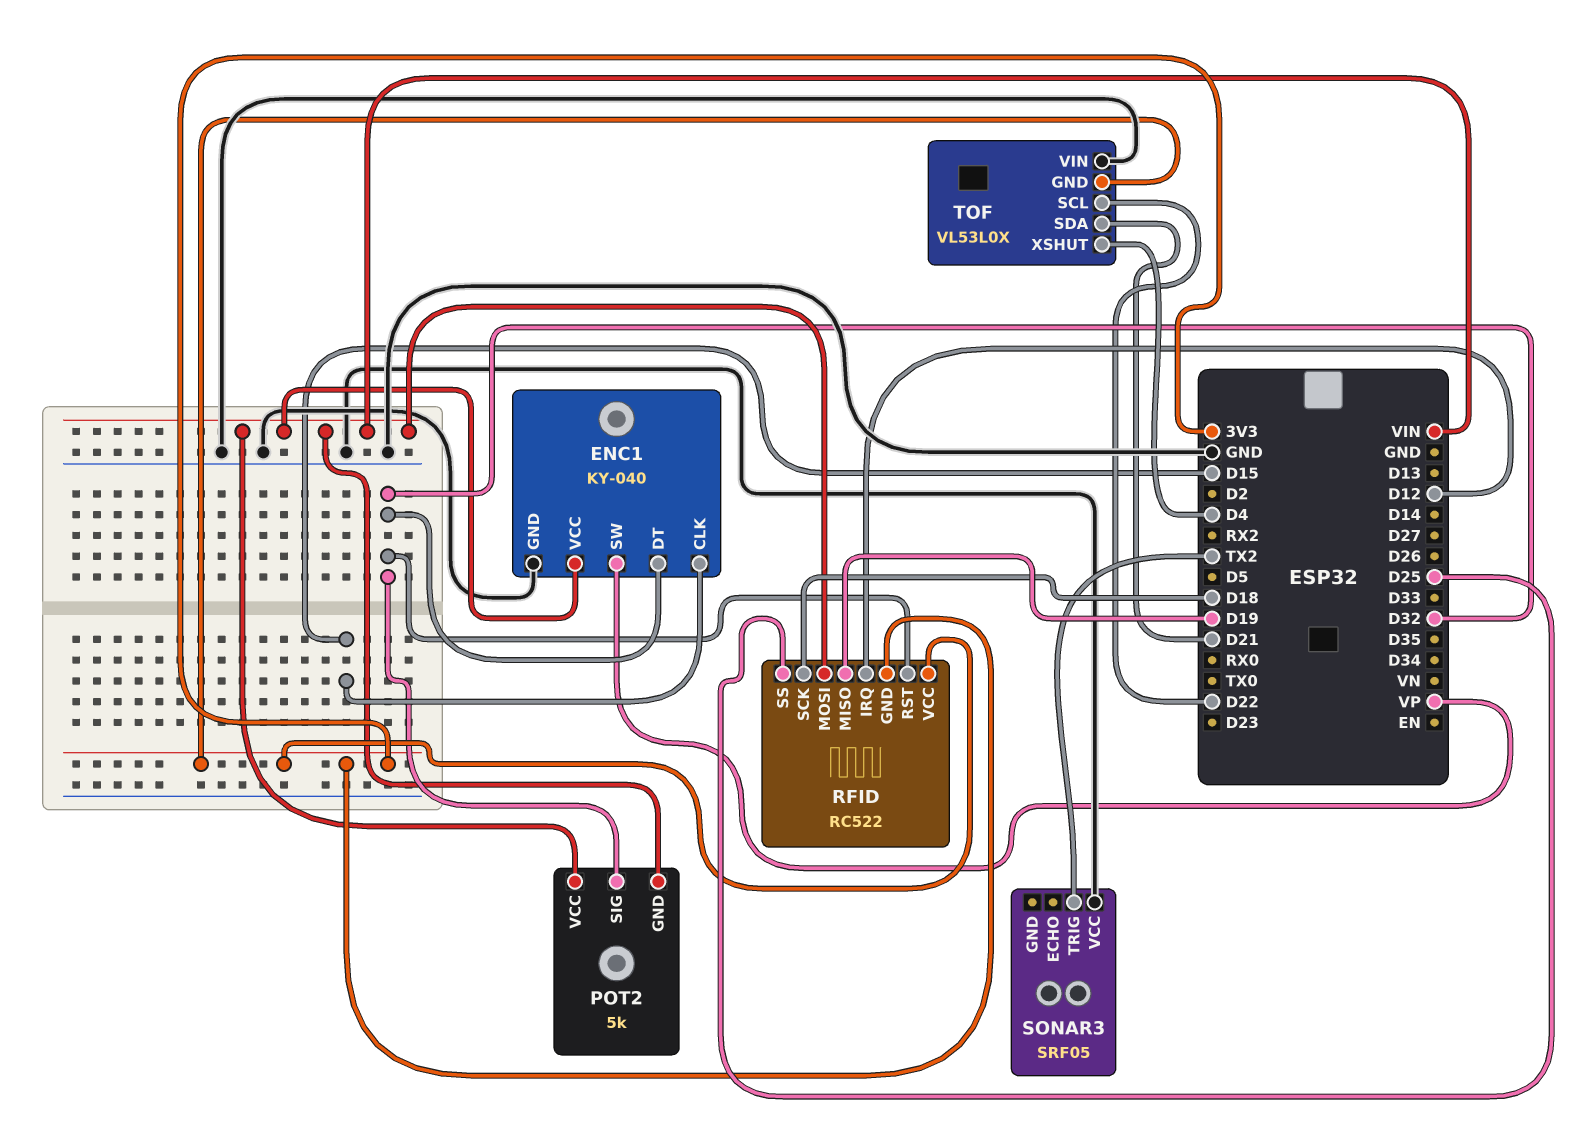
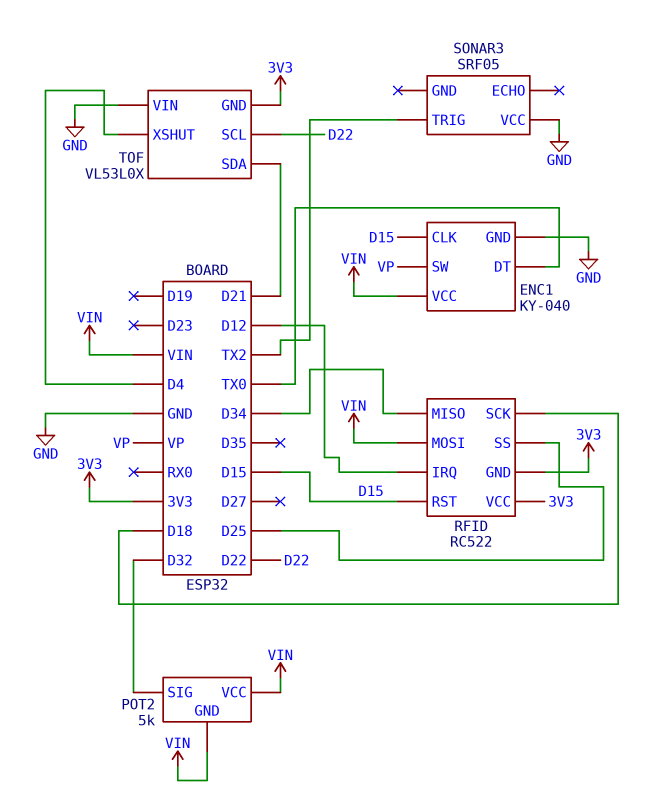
ENC1 pin DT: D32 -> TX0
RFID pin MISO: D19 -> D34
RFID pin RST: D32 -> D15

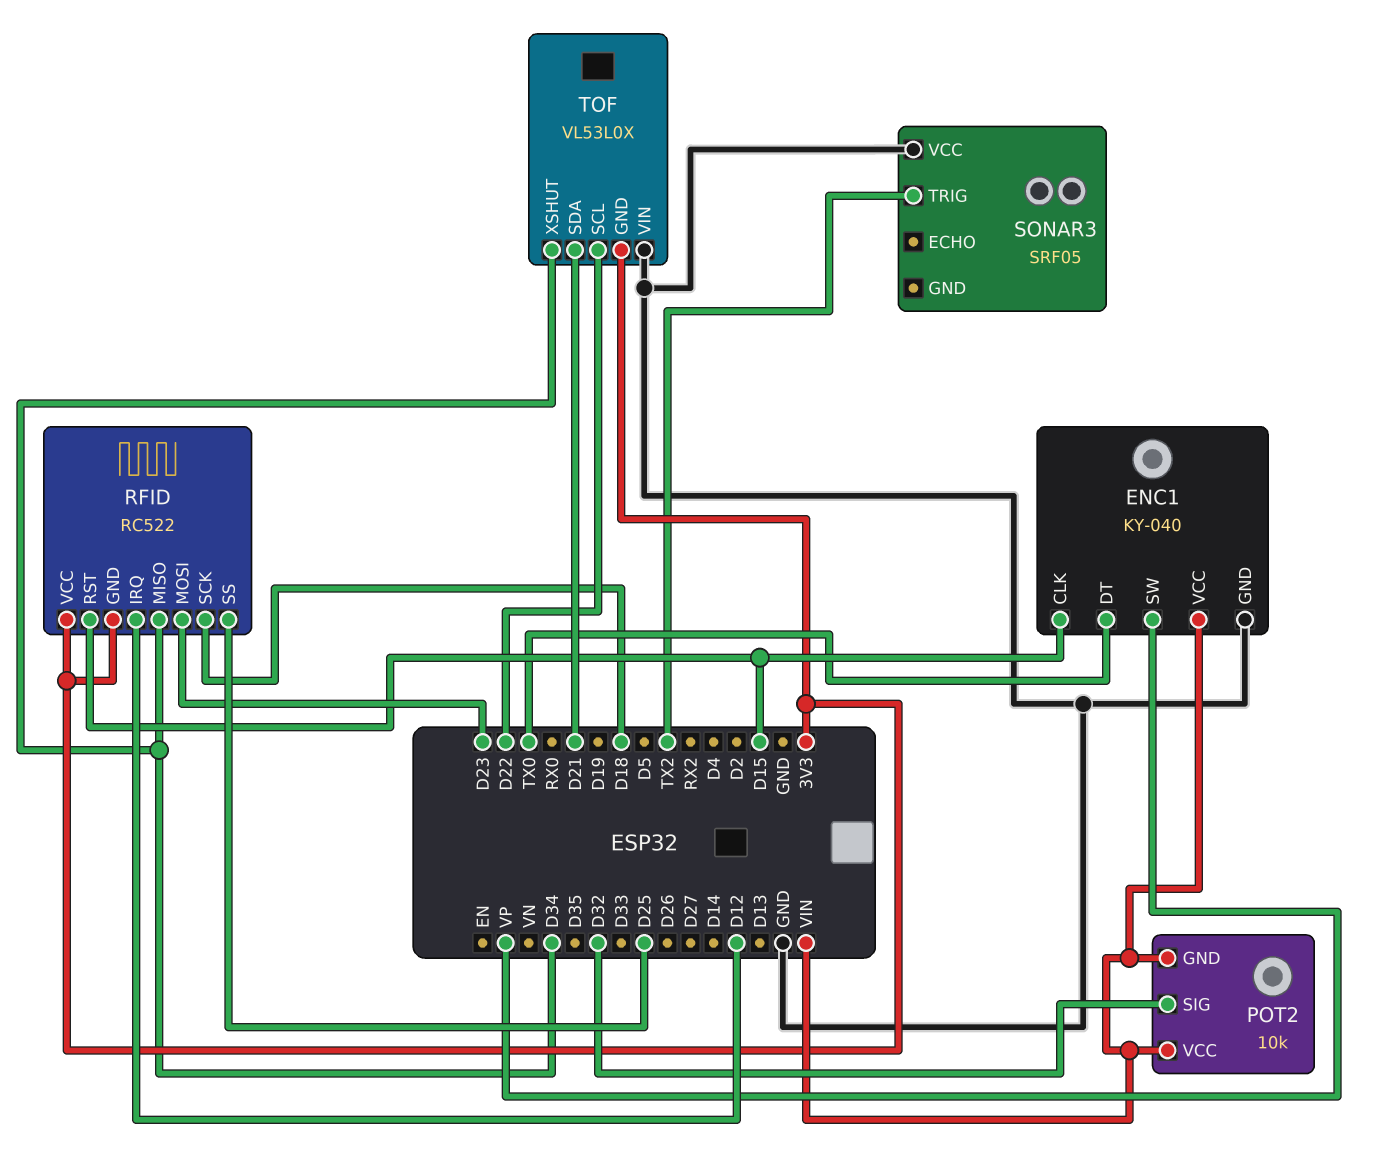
POT2: 5k -> 10k
RFID pin MOSI: VIN -> D23
TOF pin XSHUT: D4 -> D34

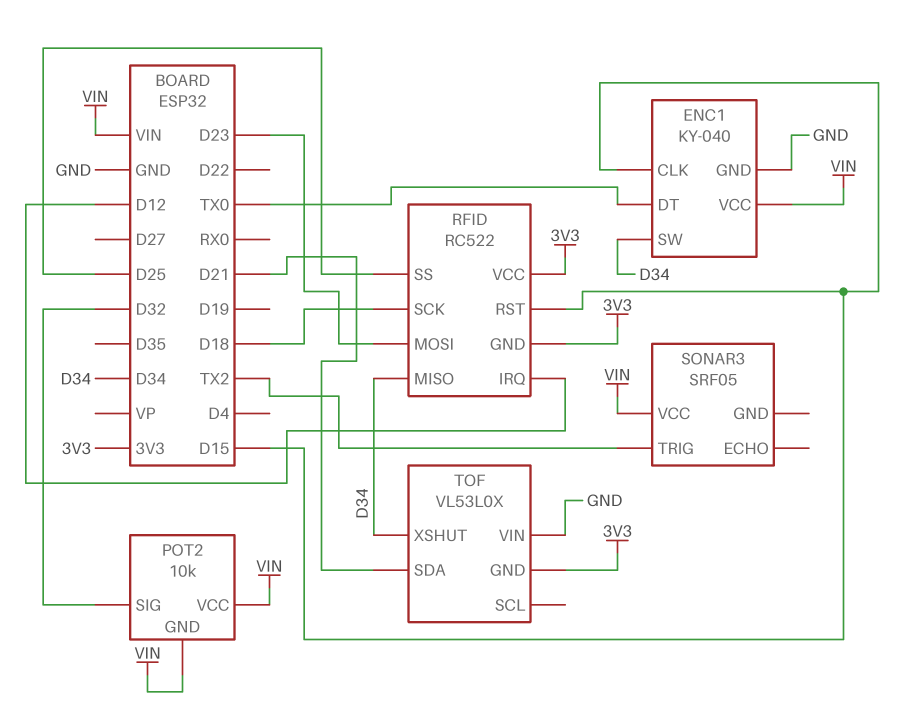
ENC1 pin SW: VP -> D34
SONAR3 pin VCC: GND -> VIN
TOF pin SCL: D22 -> none

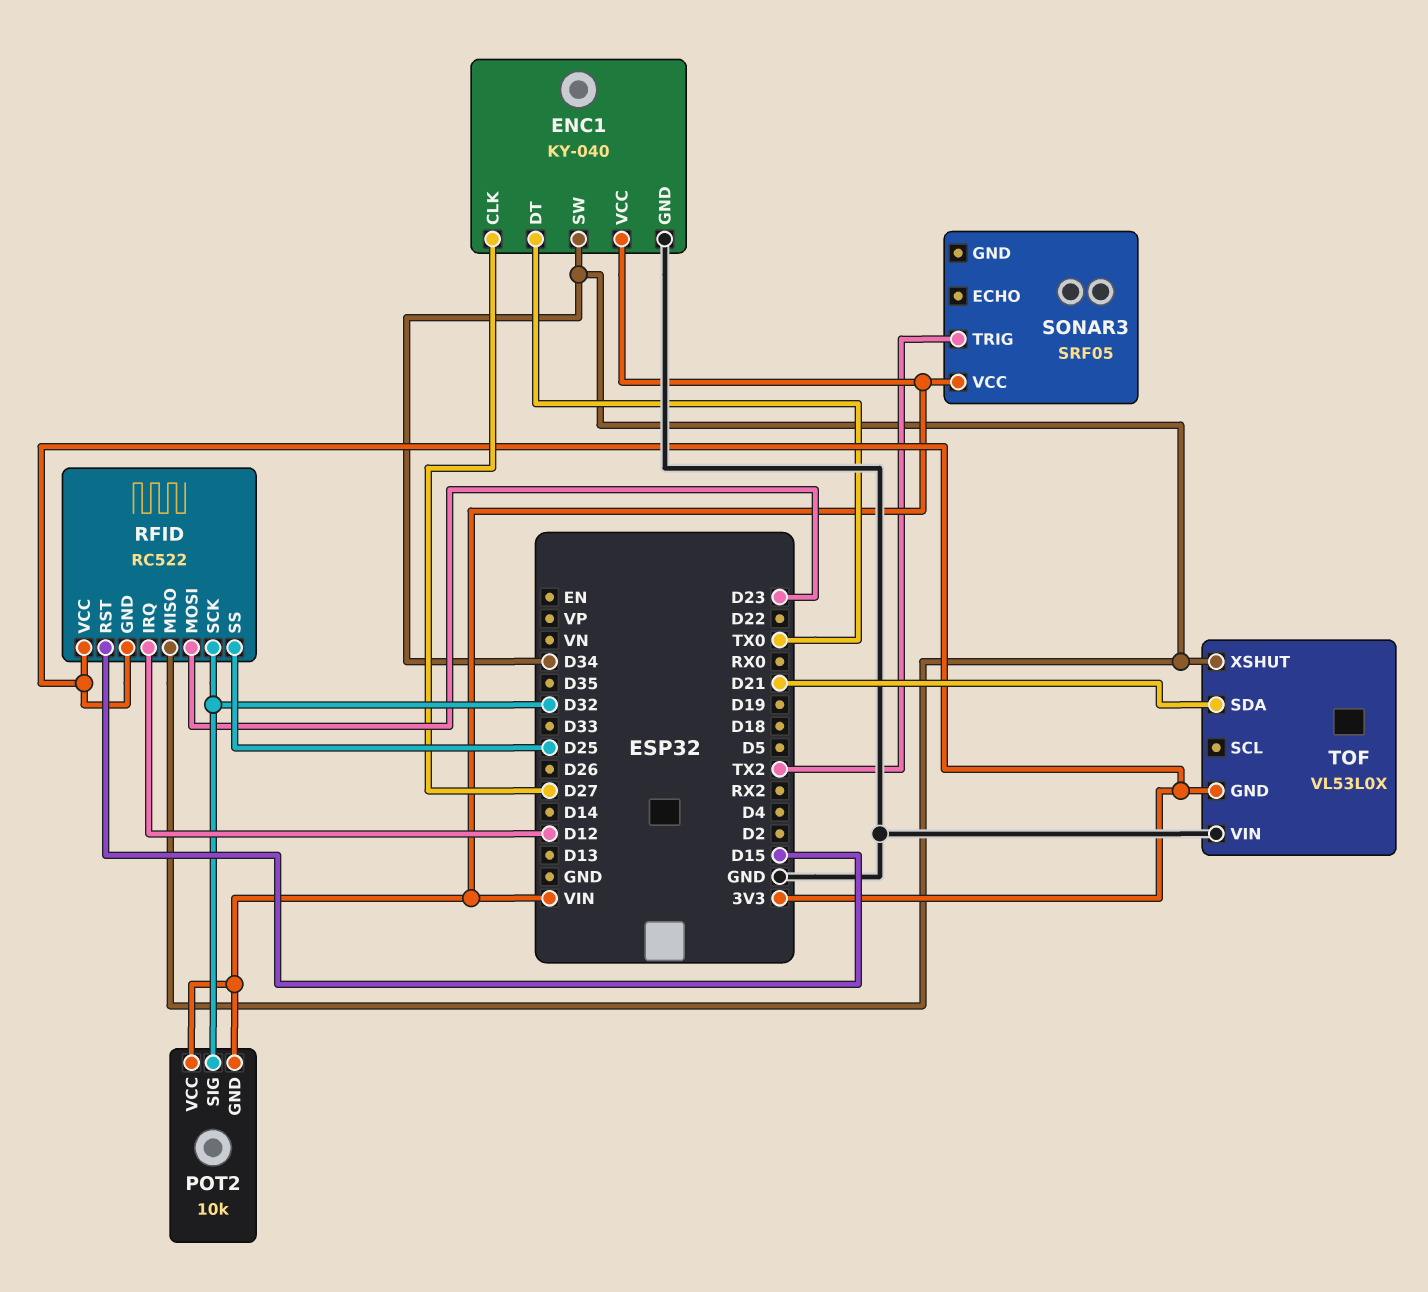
ENC1 pin CLK: D15 -> D27
RFID pin SCK: D18 -> D32

